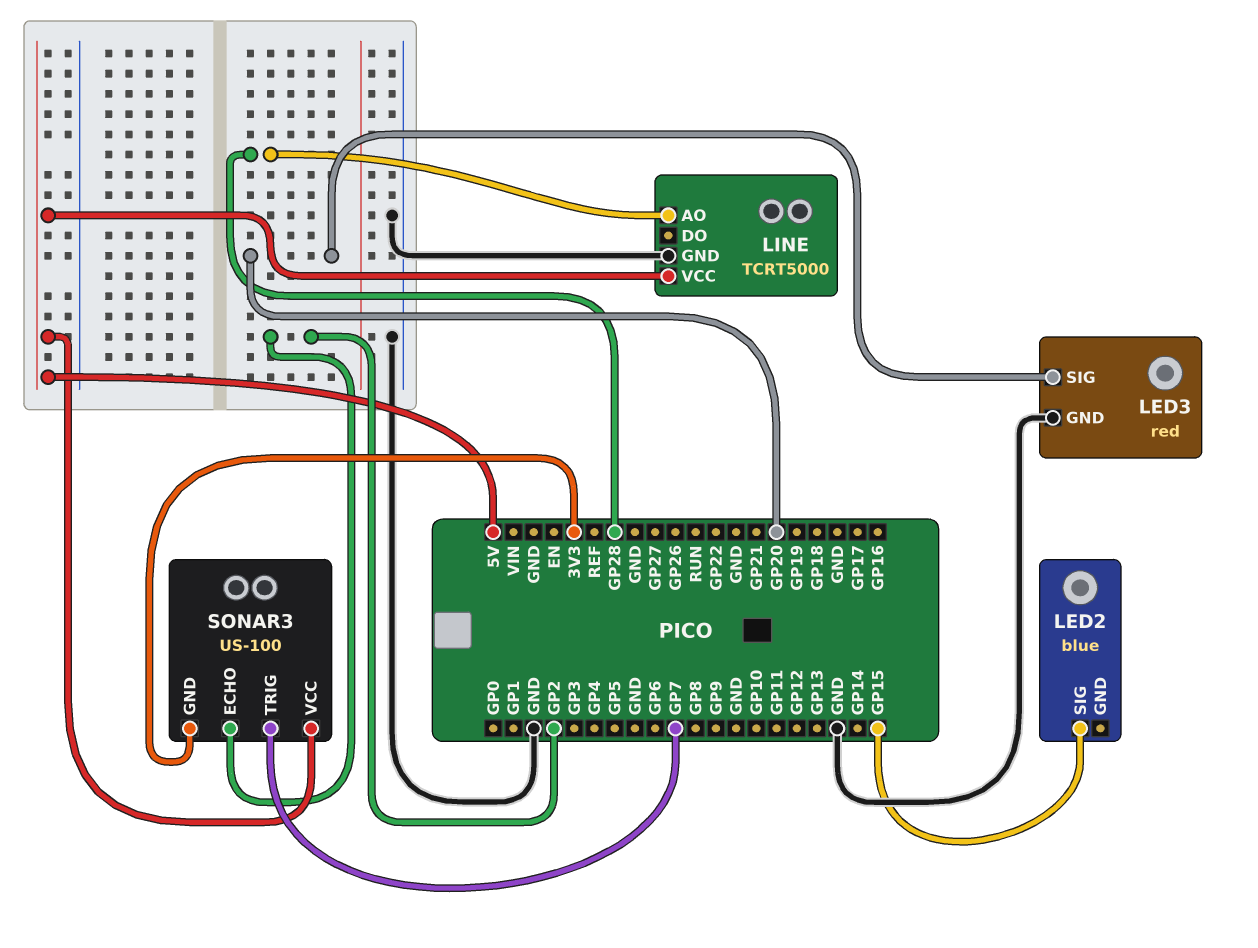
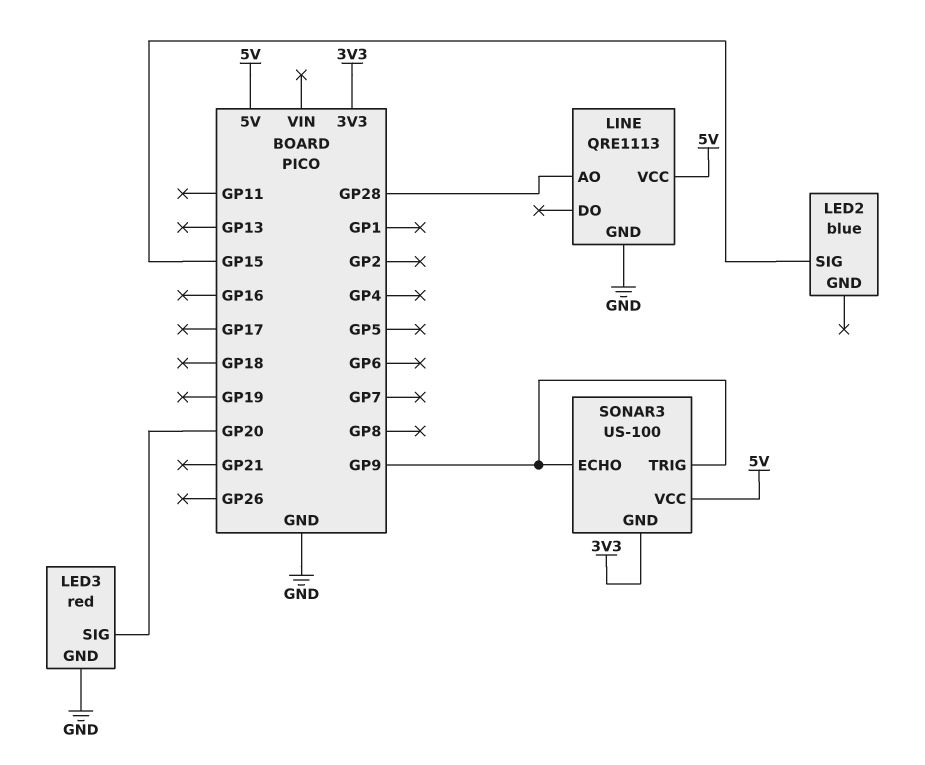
LINE: TCRT5000 -> QRE1113
SONAR3 pin ECHO: GP2 -> GP9
SONAR3 pin TRIG: GP7 -> GP9

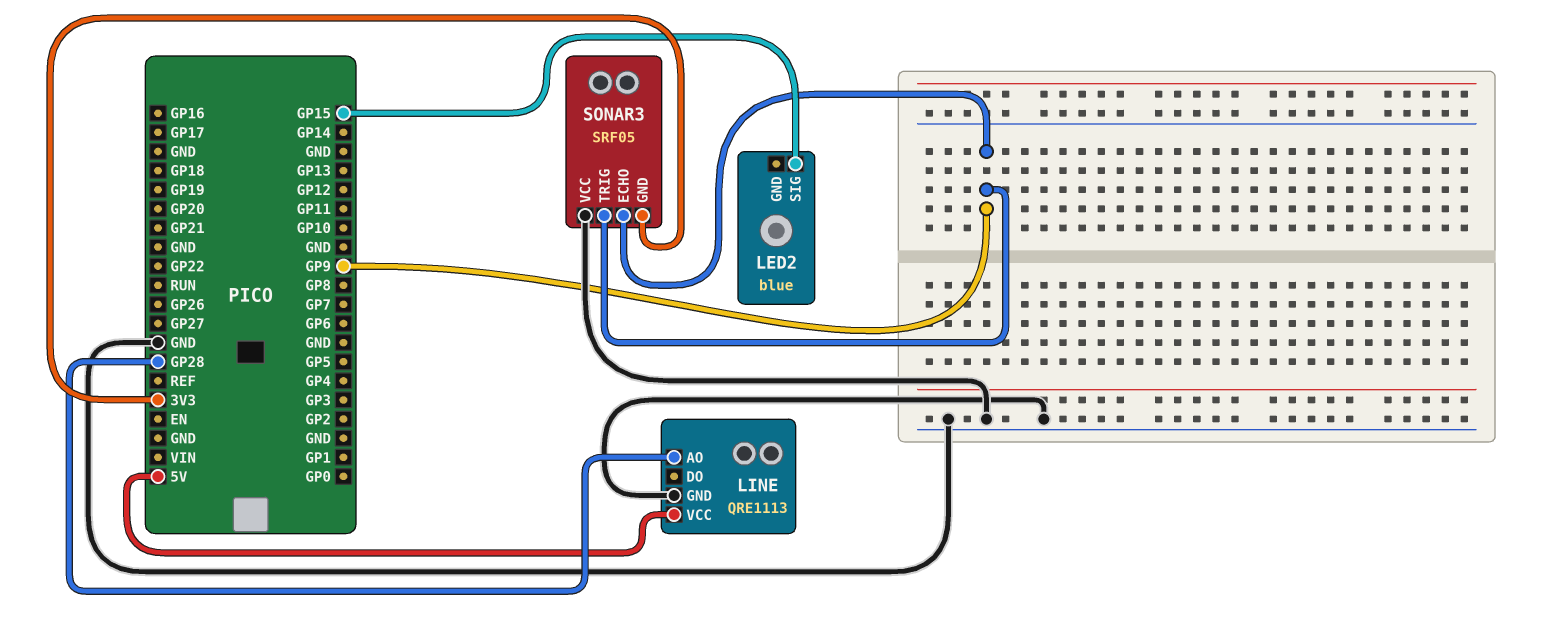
LED3: red -> none
LED3 pin GND: GND -> none
LED3 pin SIG: GP20 -> none
SONAR3: US-100 -> SRF05
SONAR3 pin VCC: 5V -> GND

